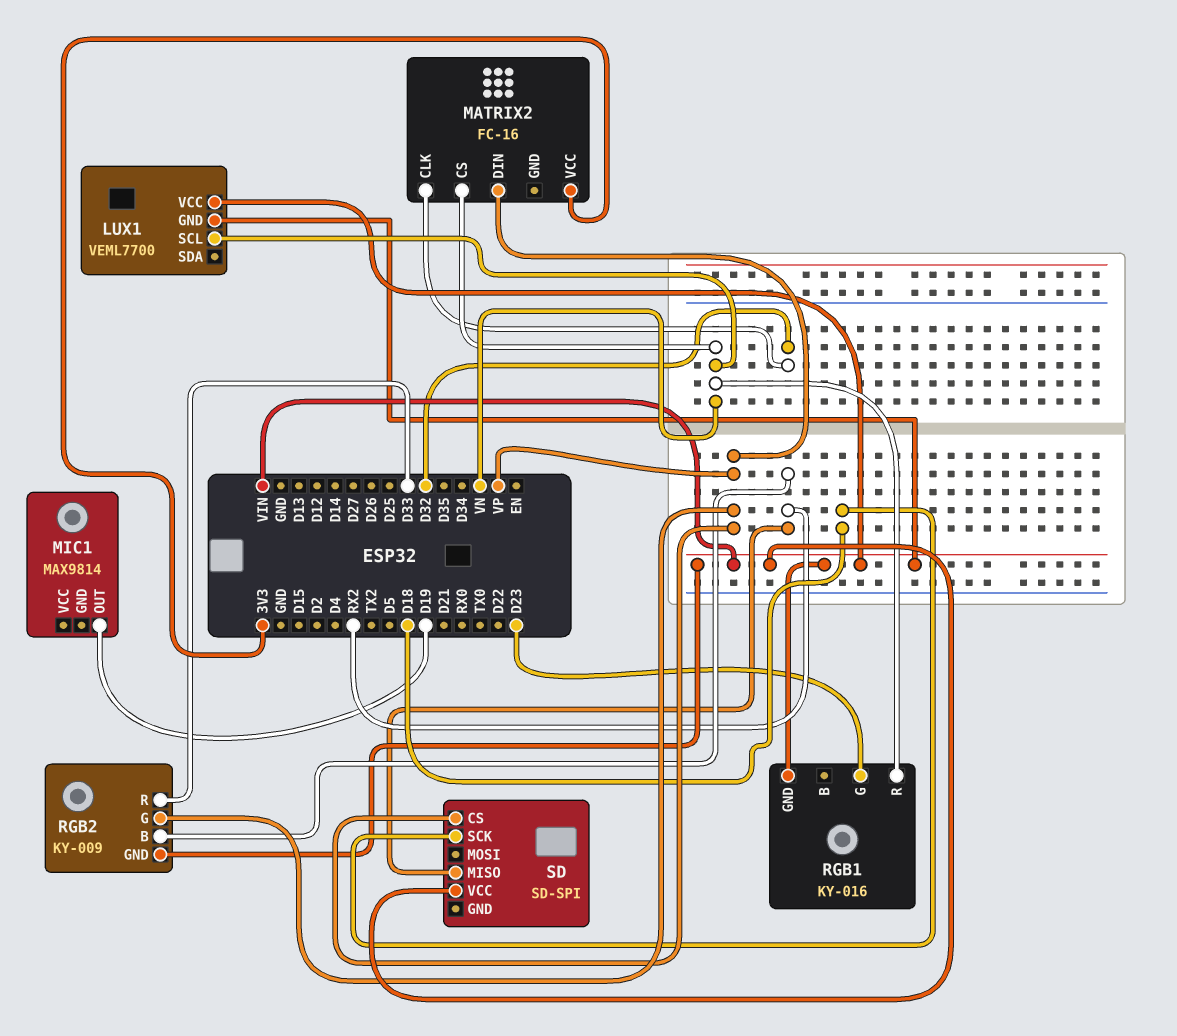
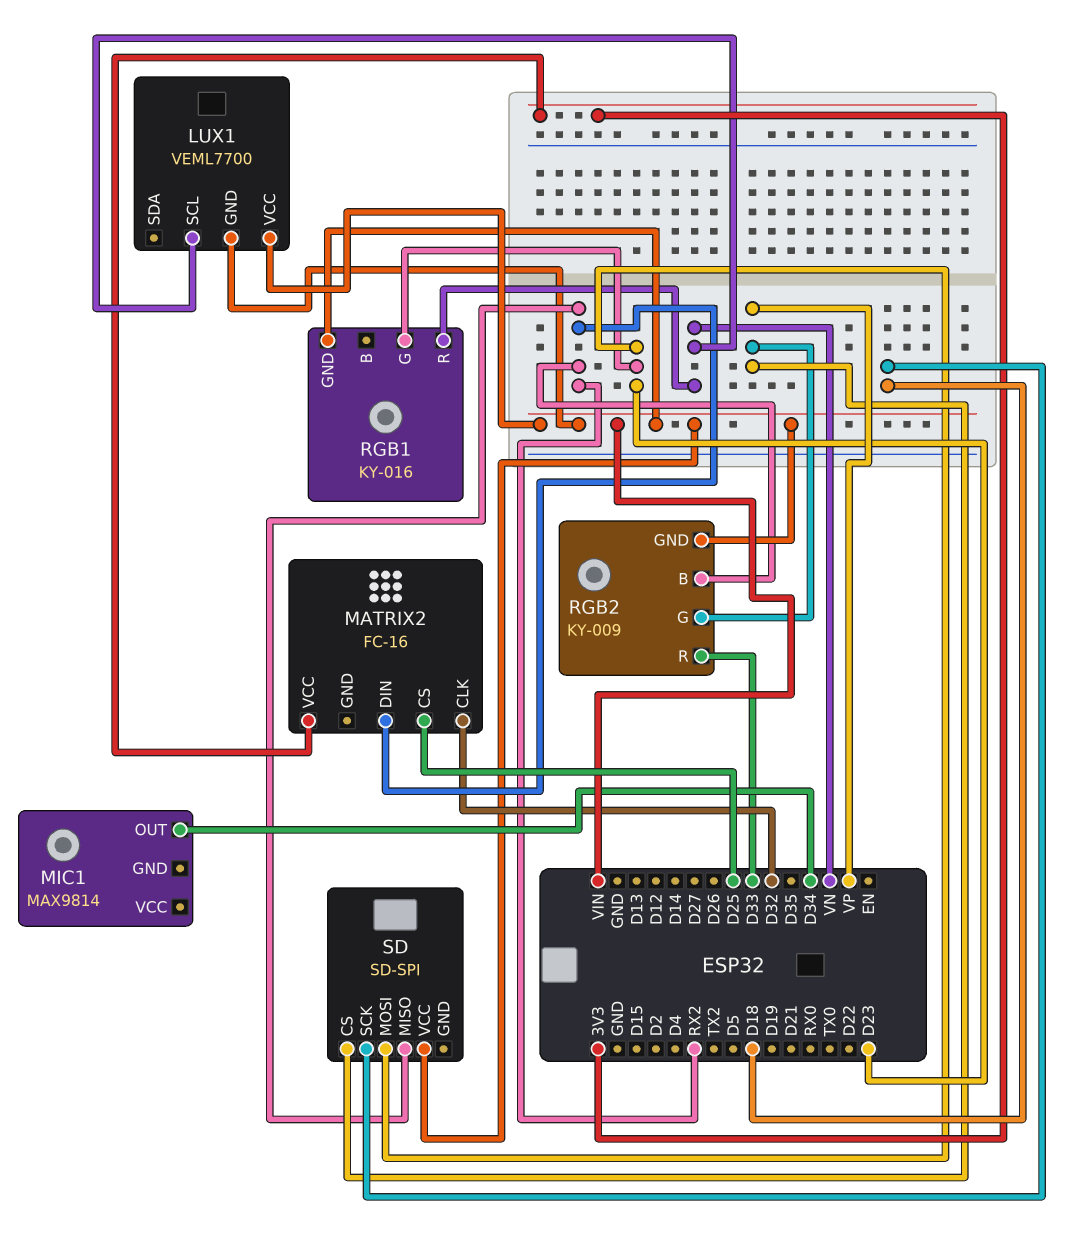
MATRIX2 pin CS: VN -> D25
MATRIX2 pin DIN: VP -> RX2
MIC1 pin OUT: D19 -> D34
SD pin MOSI: none -> D23

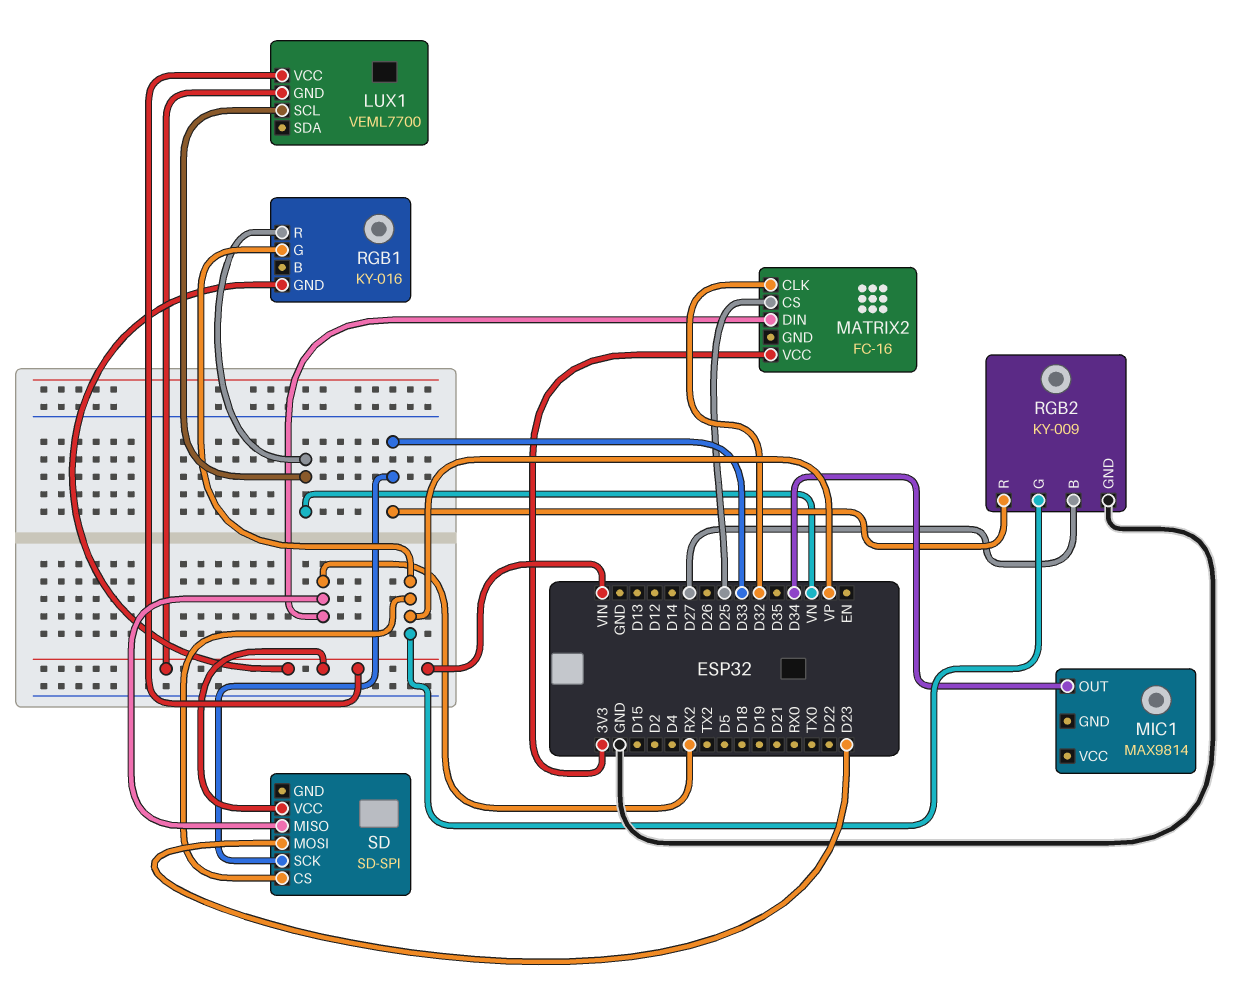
RGB1 pin G: D23 -> VP
RGB2 pin B: RX2 -> D27
RGB2 pin GND: VIN -> GND
SD pin SCK: D18 -> D33

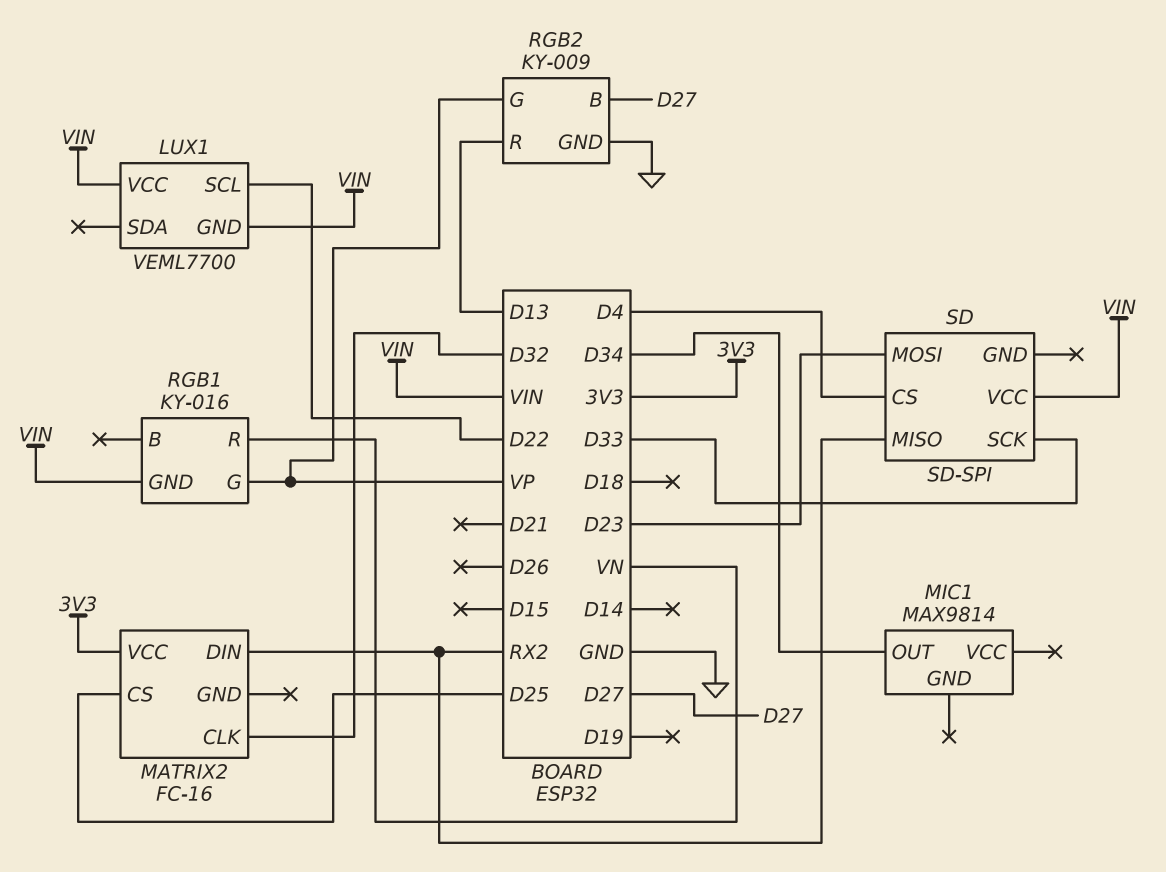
LUX1 pin SCL: VN -> D22
RGB2 pin R: D33 -> D13
SD pin CS: VP -> D4

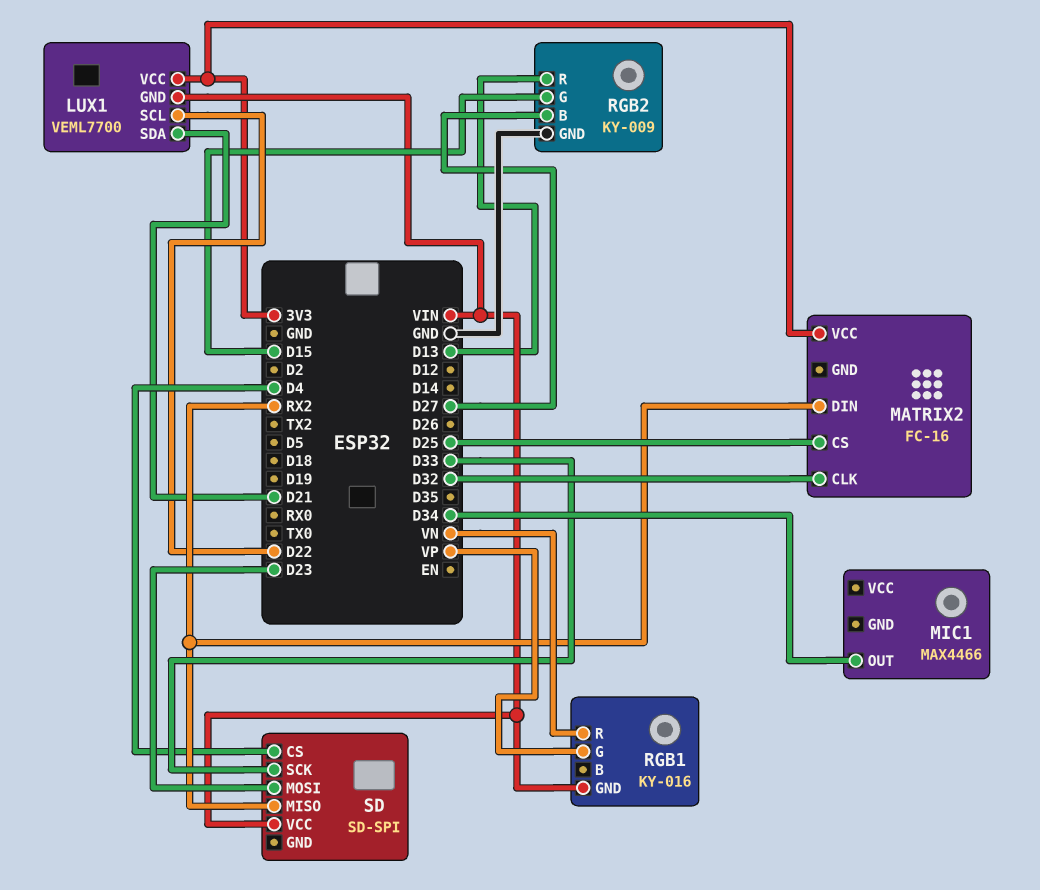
LUX1 pin SDA: none -> D21
LUX1 pin VCC: VIN -> 3V3
MIC1: MAX9814 -> MAX4466
RGB2 pin G: VP -> D15

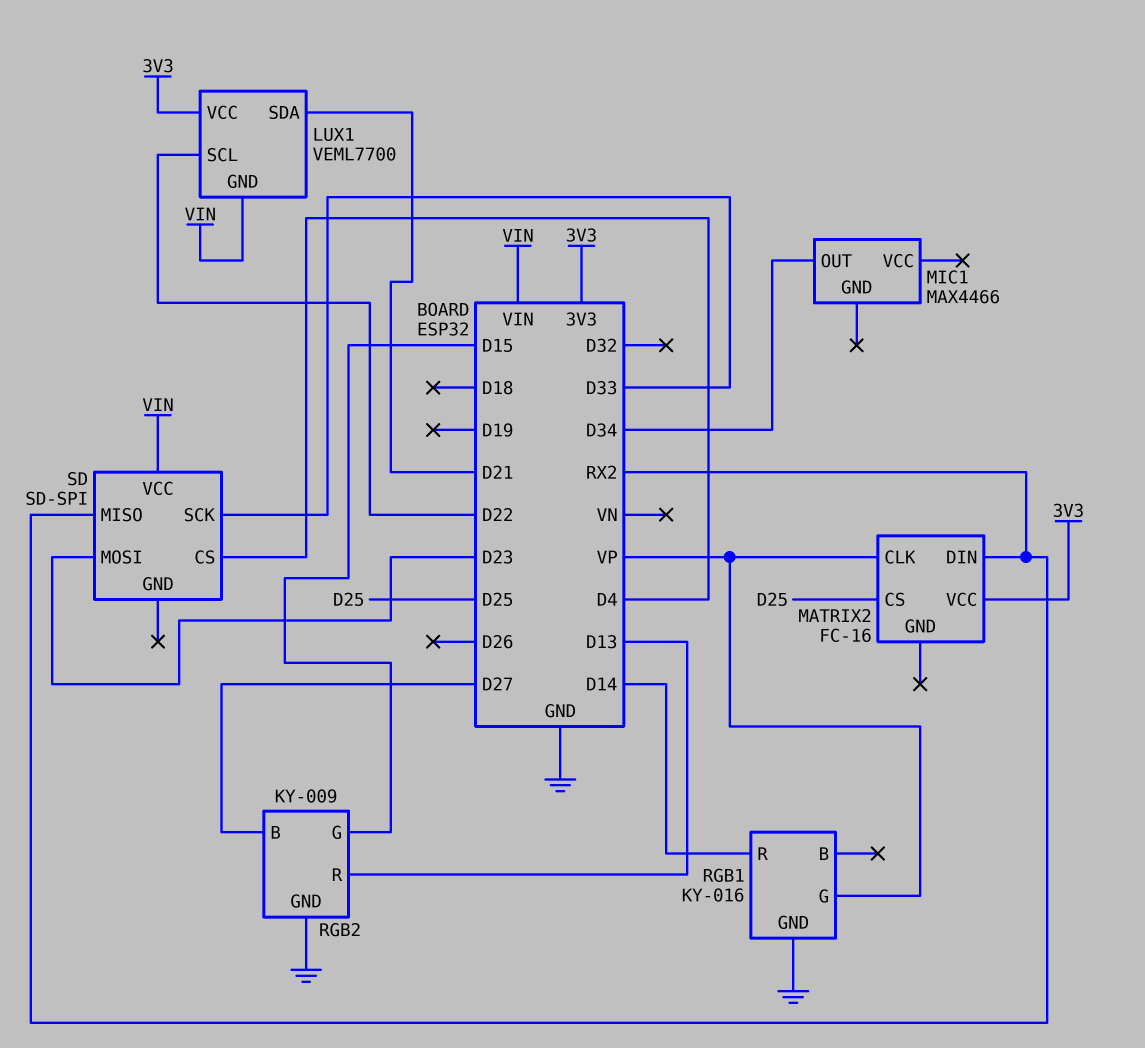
MATRIX2 pin CLK: D32 -> VP
RGB1 pin GND: VIN -> GND
RGB1 pin R: VN -> D14

